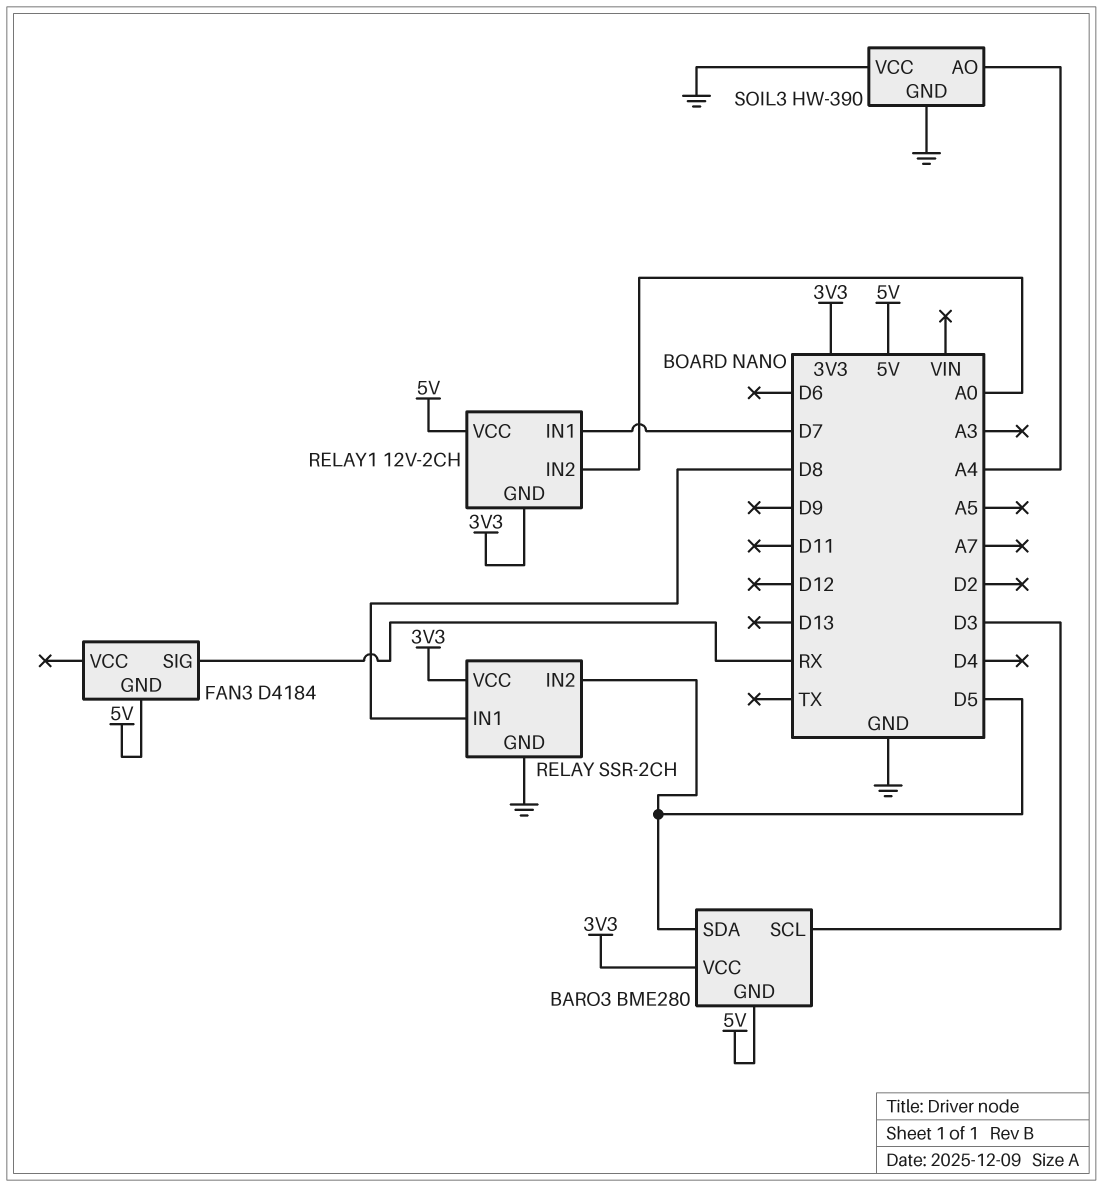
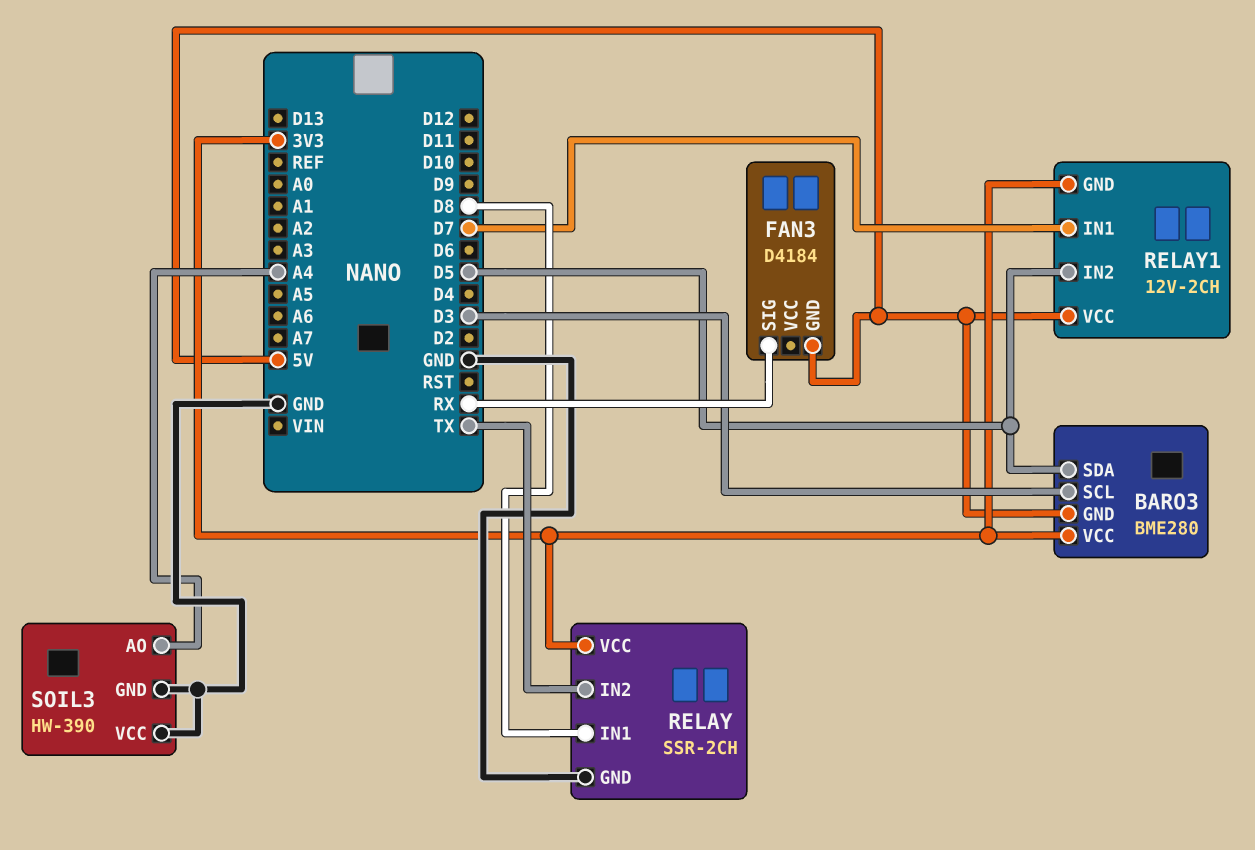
RELAY pin IN2: D5 -> TX
RELAY1 pin IN2: A0 -> D5

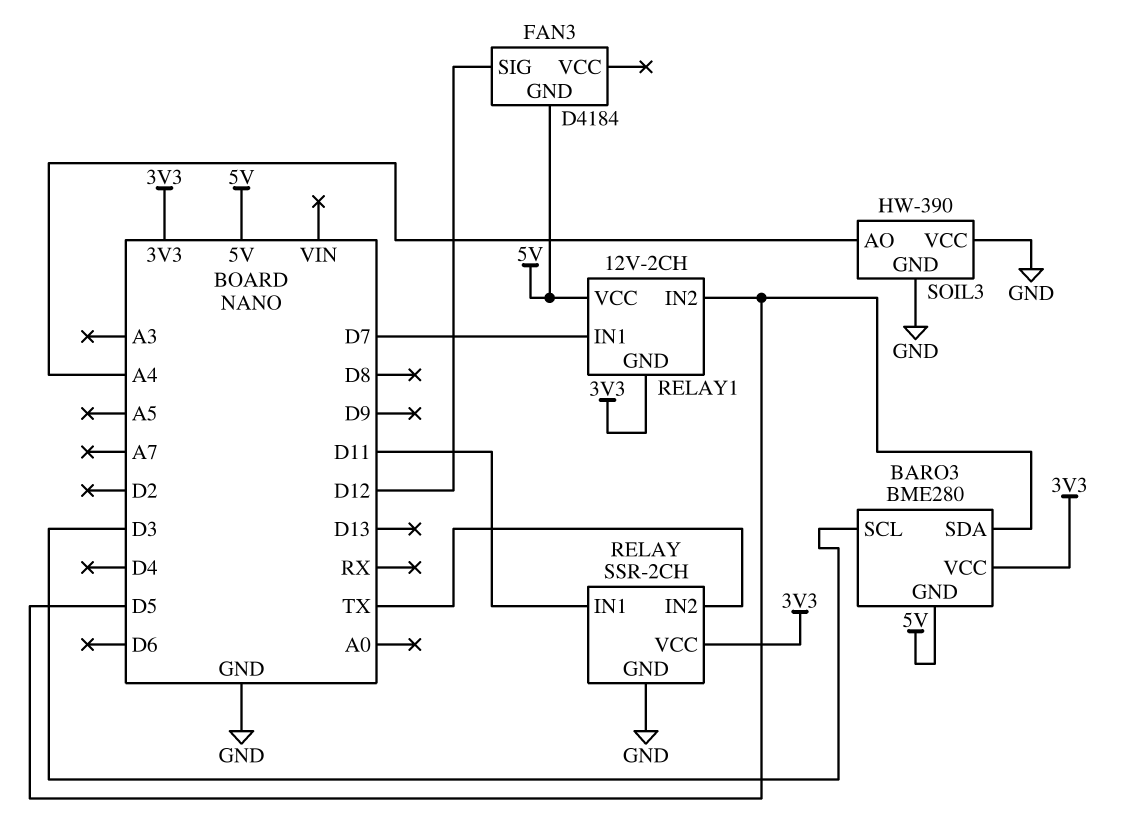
FAN3 pin SIG: RX -> D12
RELAY pin IN1: D8 -> D11

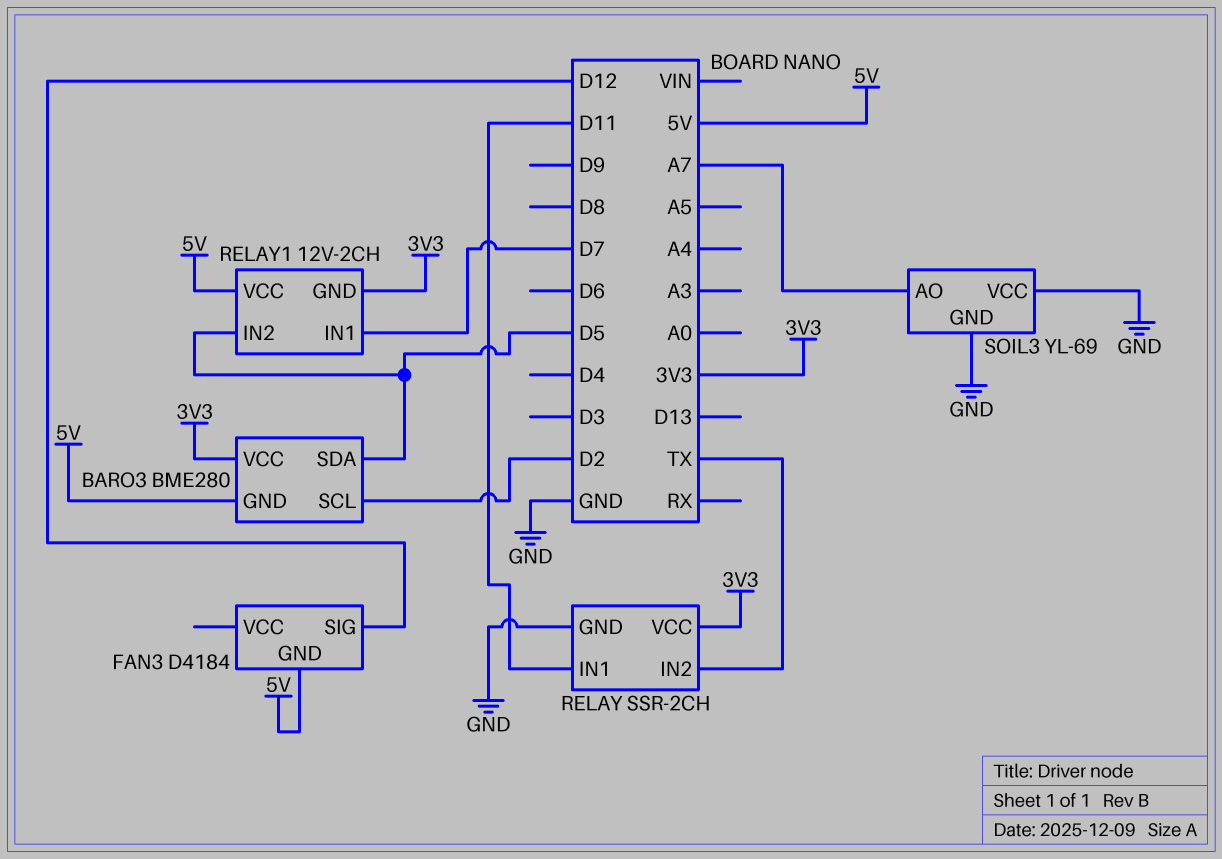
BARO3 pin SCL: D3 -> D2
SOIL3: HW-390 -> YL-69
SOIL3 pin AO: A4 -> A7

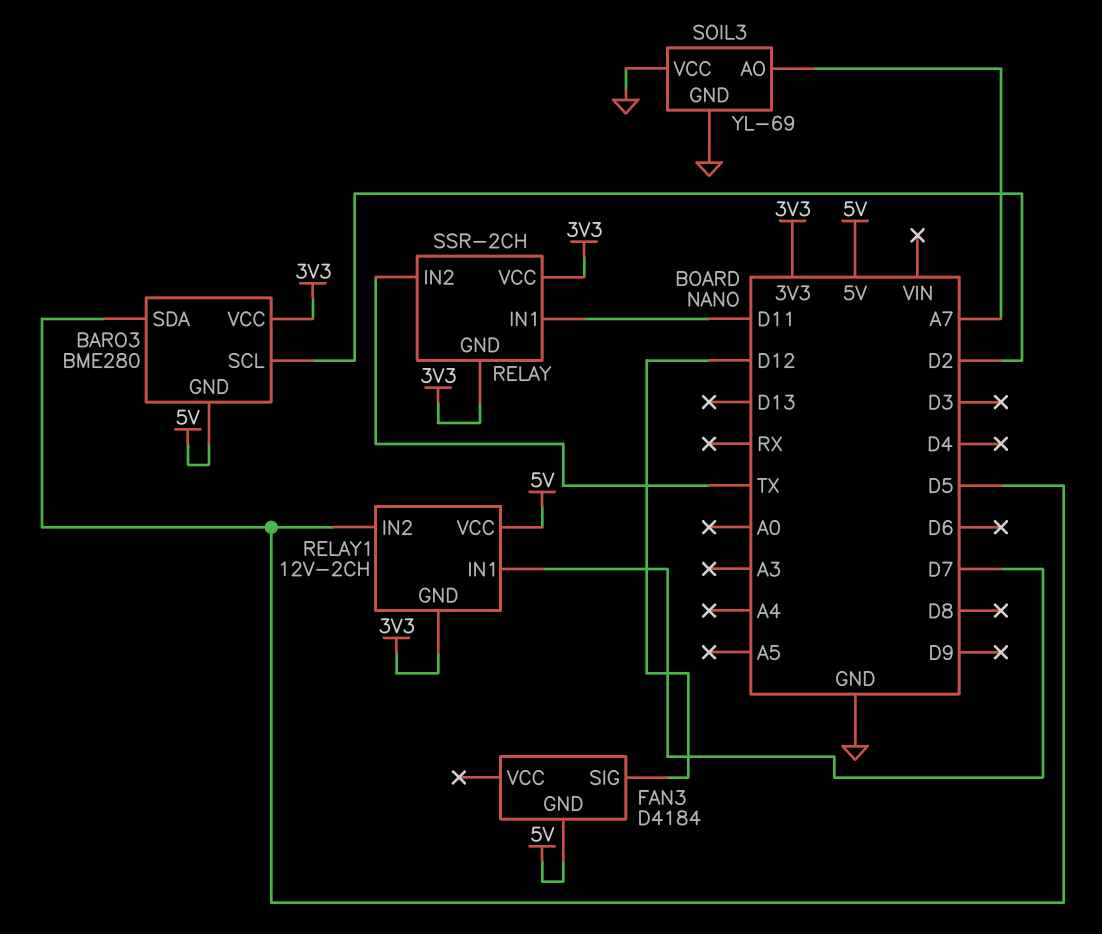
RELAY pin GND: GND -> 3V3

